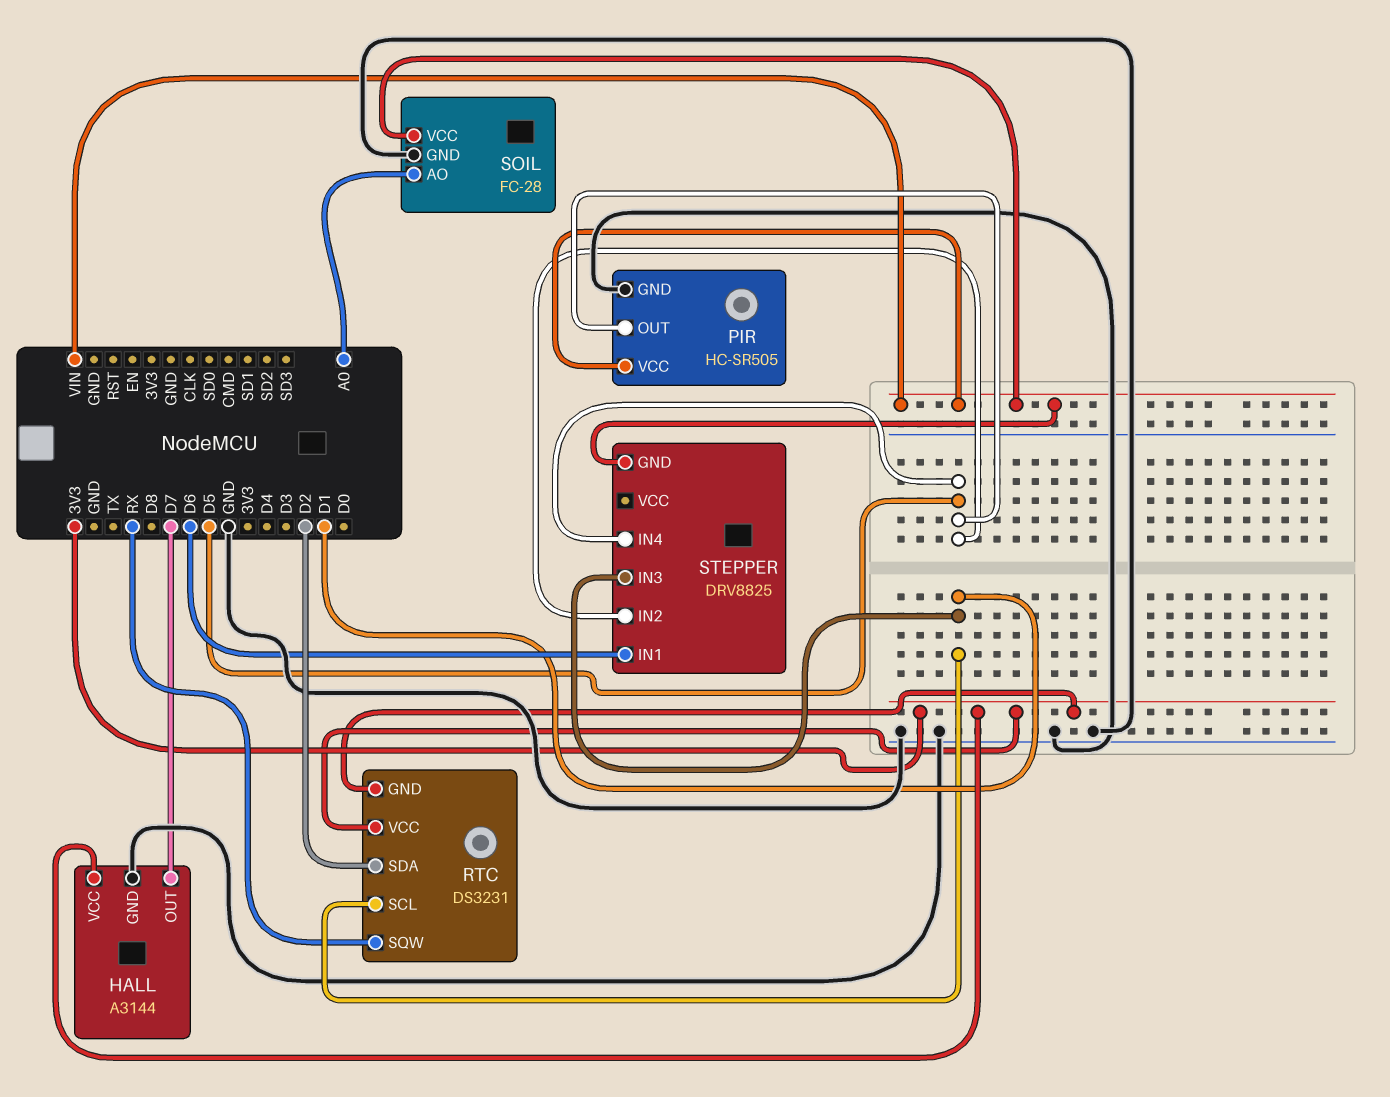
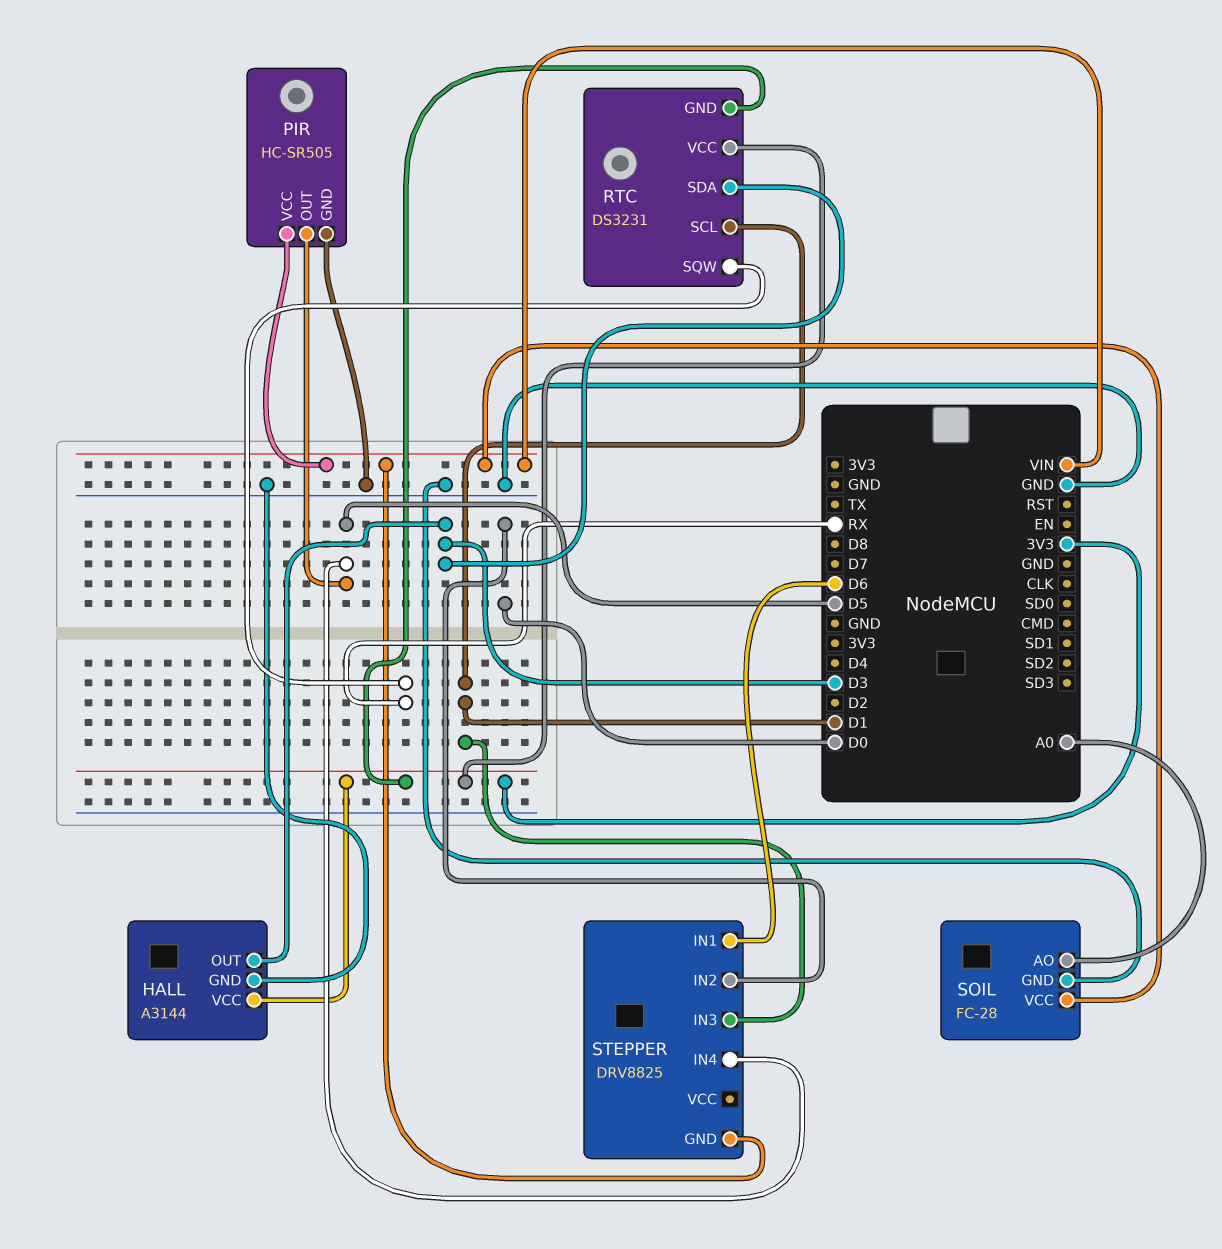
HALL pin OUT: D7 -> D3
RTC pin SDA: D2 -> D3
STEPPER pin IN2: D5 -> D0

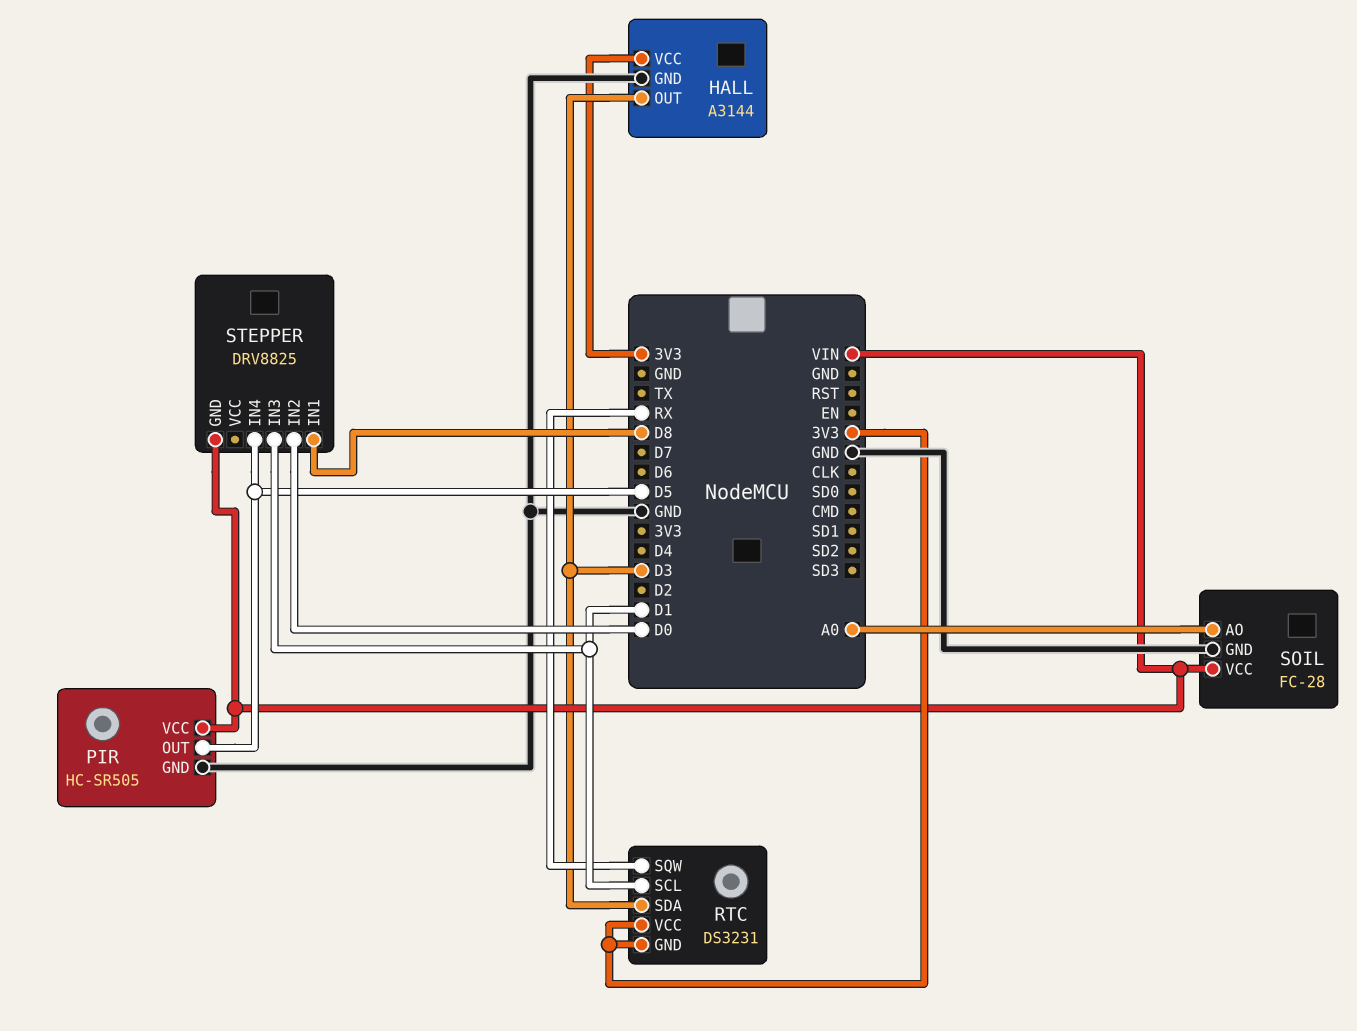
STEPPER pin IN1: D6 -> D8

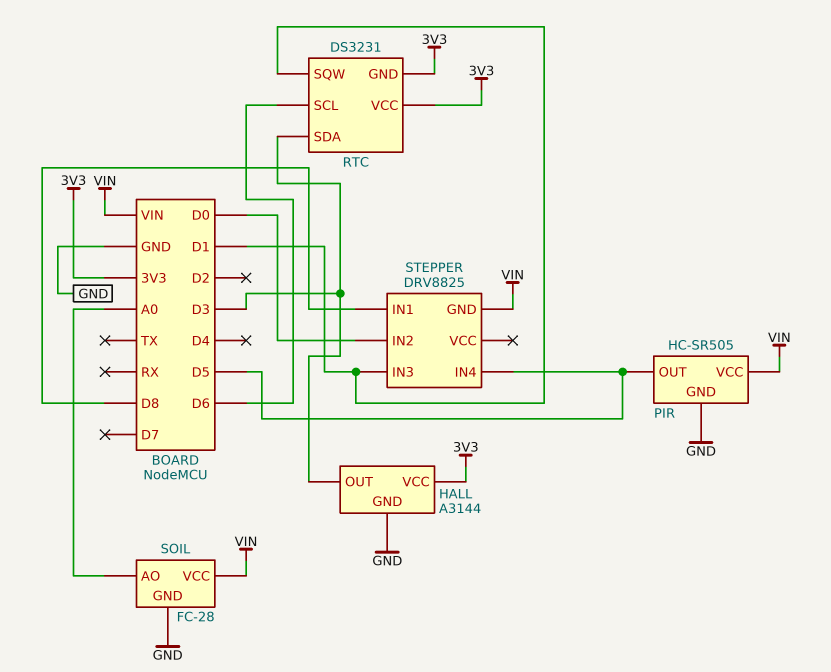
RTC pin SCL: D1 -> D6
RTC pin SQW: RX -> D1

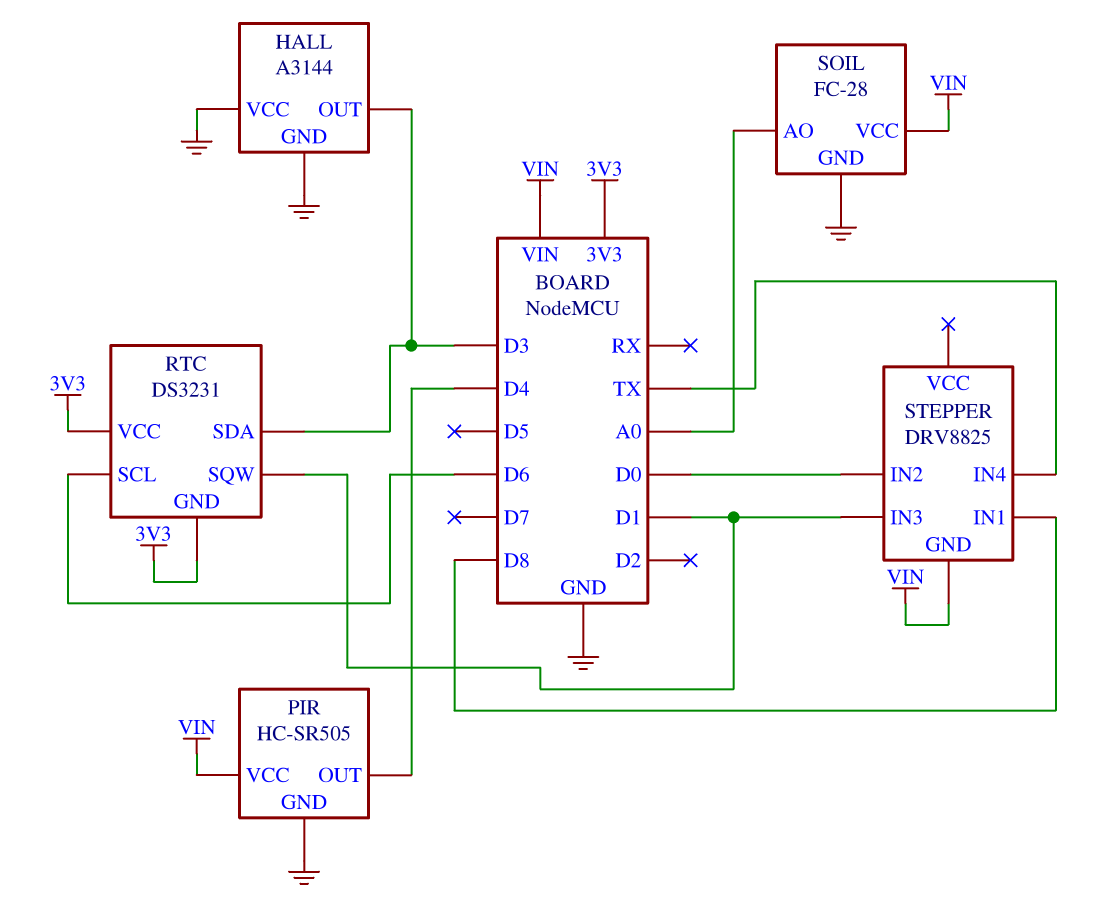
HALL pin VCC: 3V3 -> GND
PIR pin OUT: D5 -> D4
STEPPER pin IN4: D5 -> TX

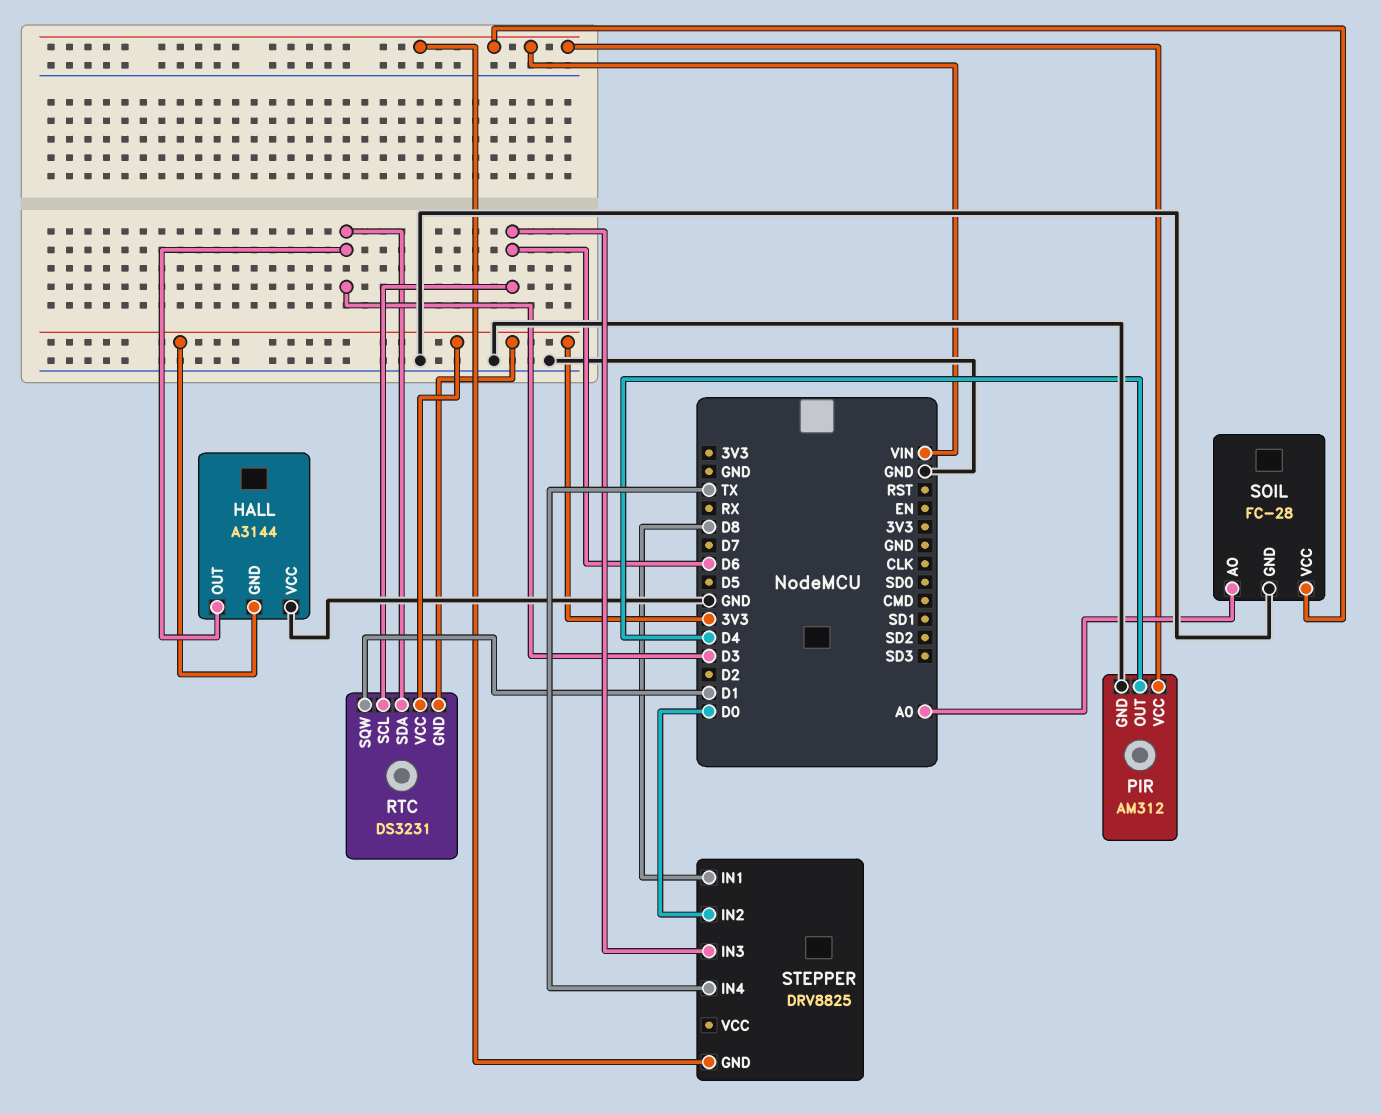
HALL pin GND: GND -> 3V3
PIR: HC-SR505 -> AM312
STEPPER pin IN3: D1 -> D6

